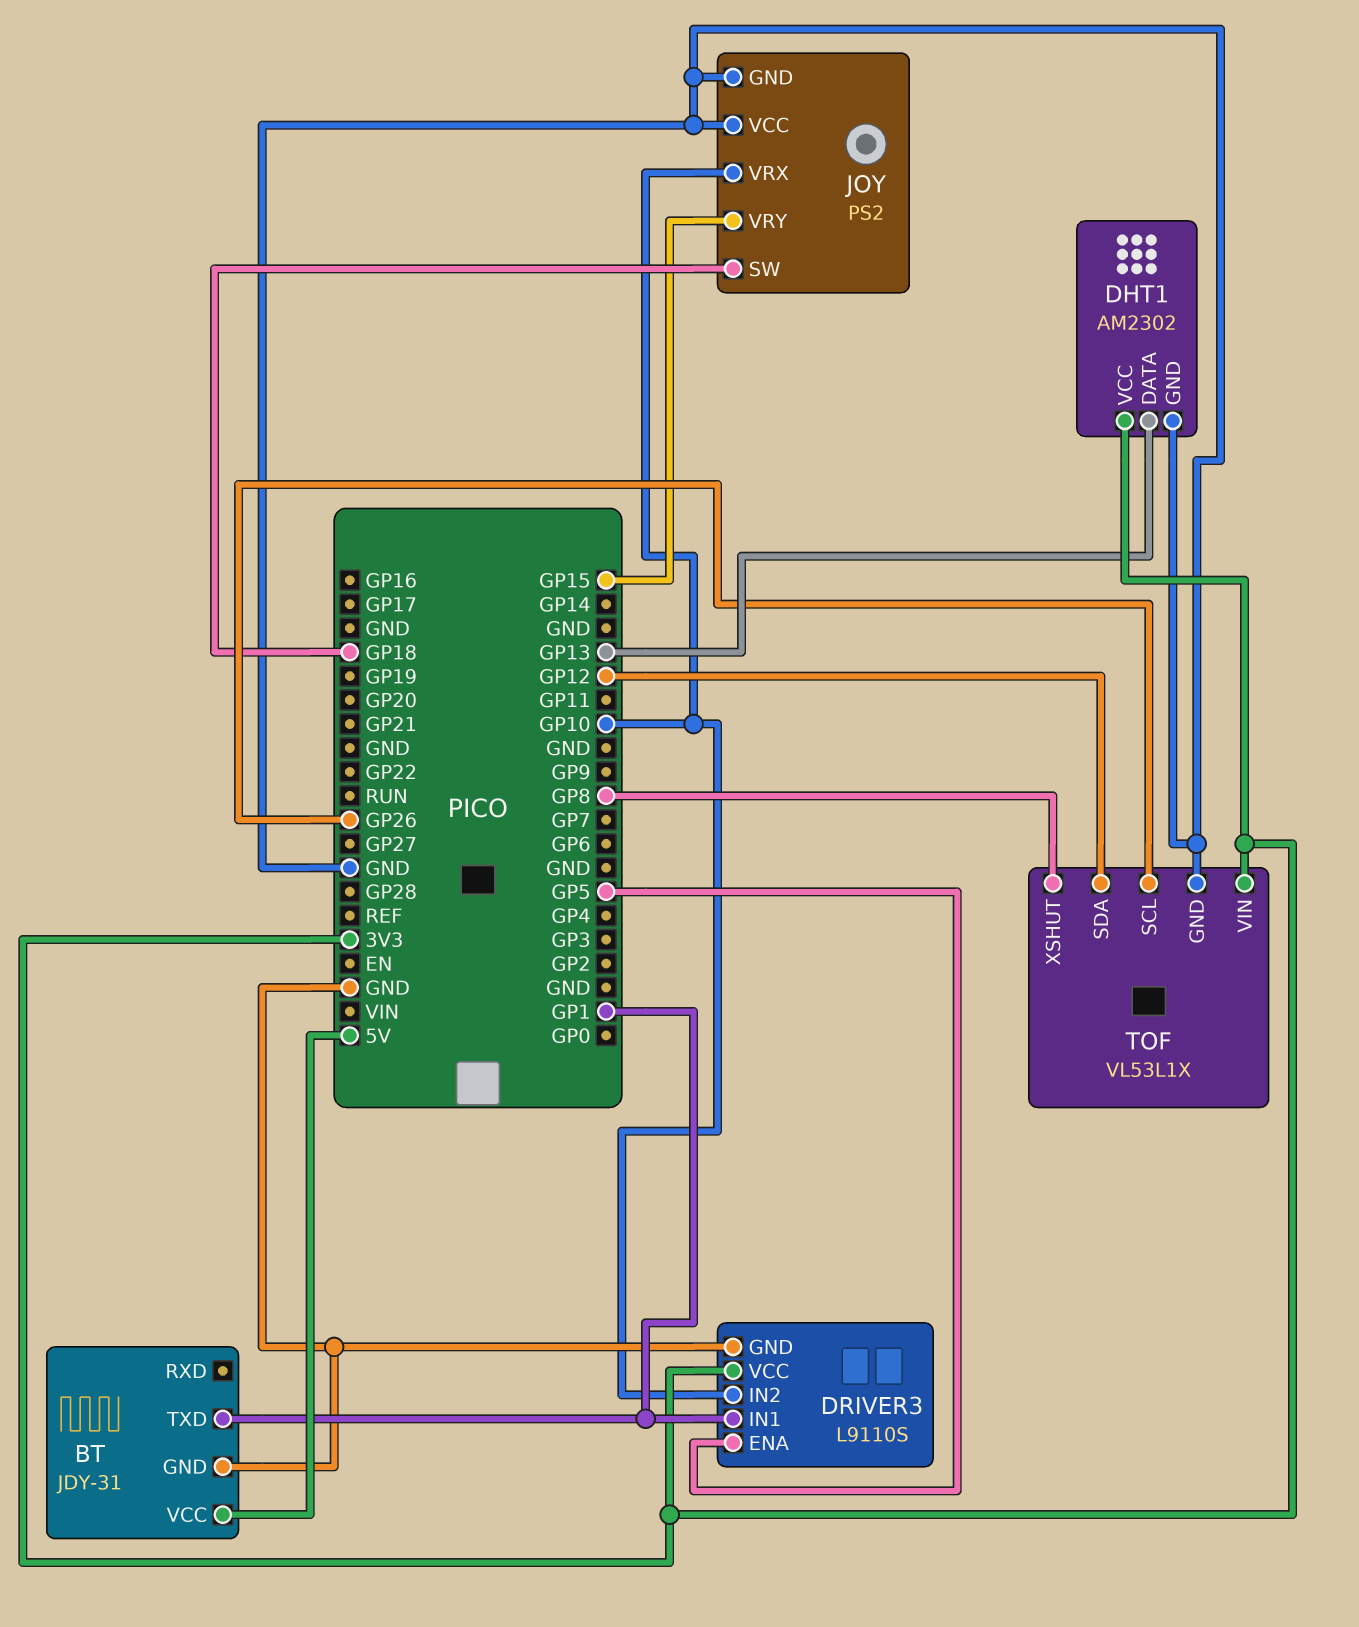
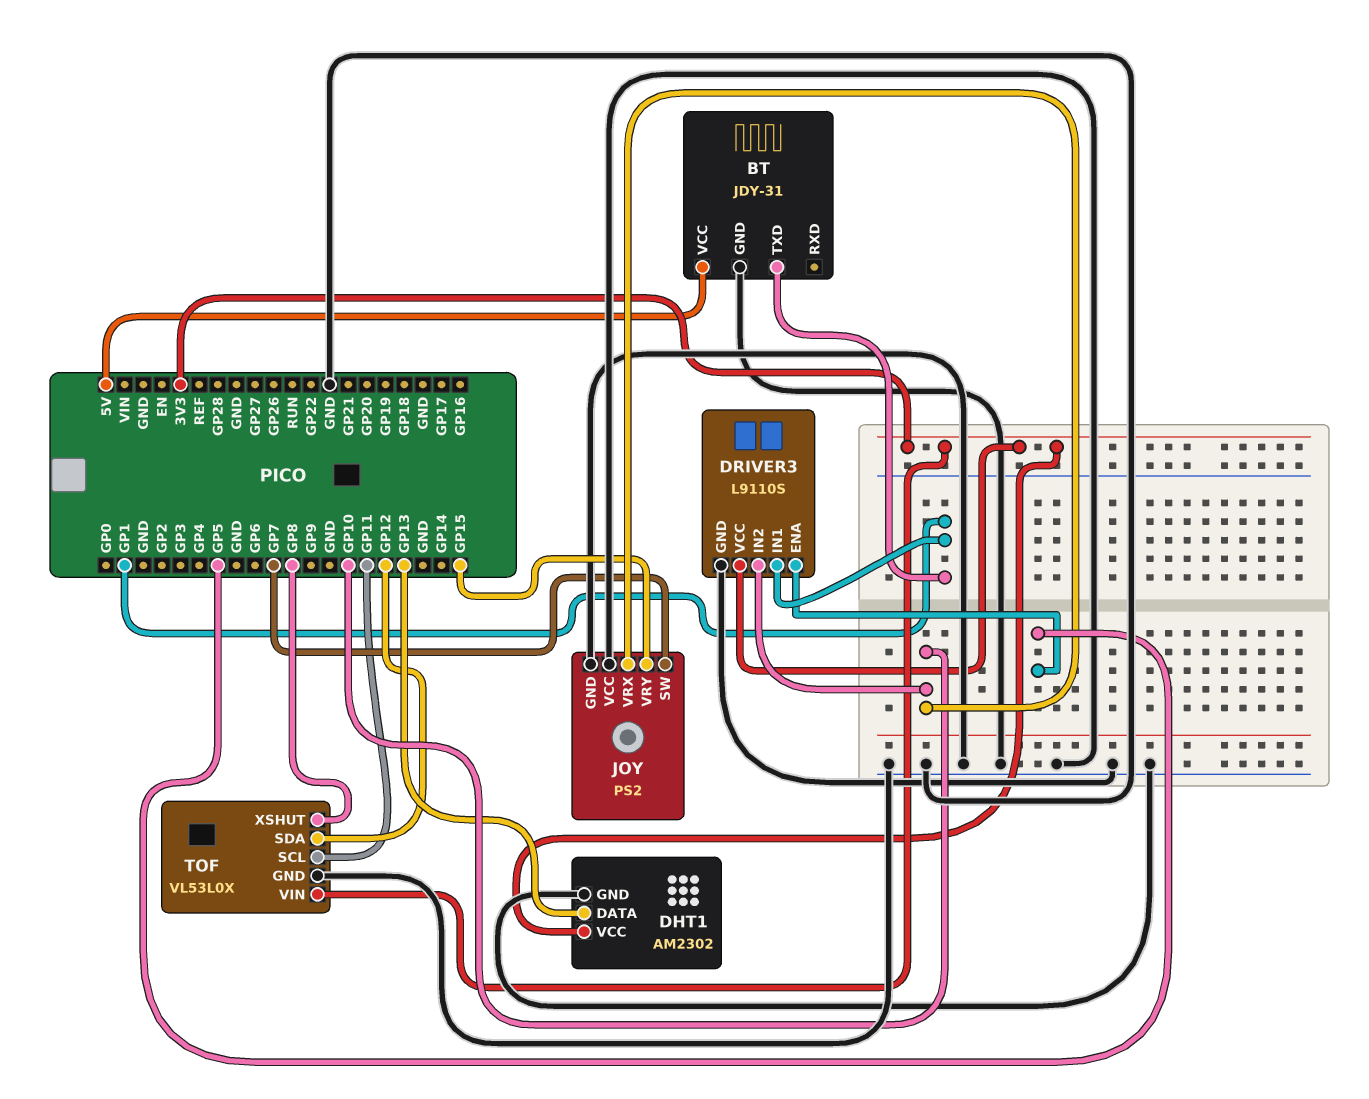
JOY pin SW: GP18 -> GP7
TOF: VL53L1X -> VL53L0X
TOF pin SCL: GP26 -> GP11

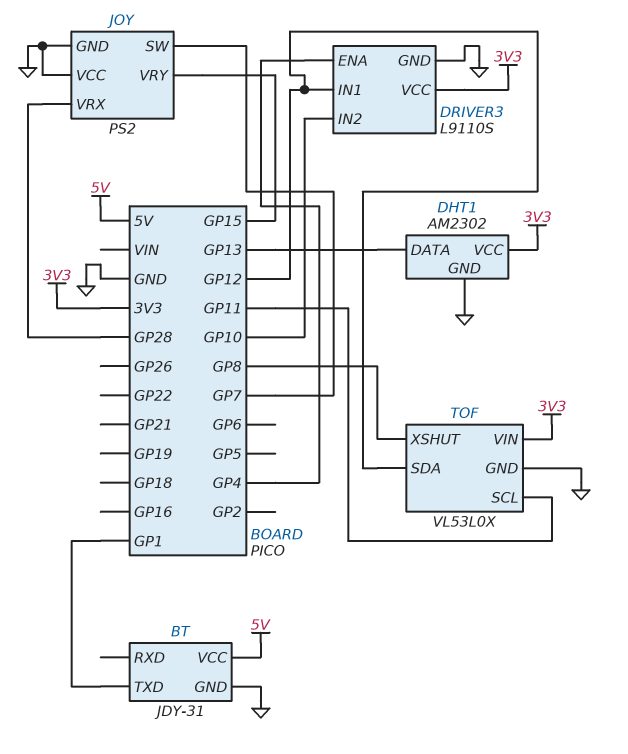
DRIVER3 pin ENA: GP5 -> GP4
DRIVER3 pin IN1: GP1 -> GP12
JOY pin VRX: GP10 -> GP28

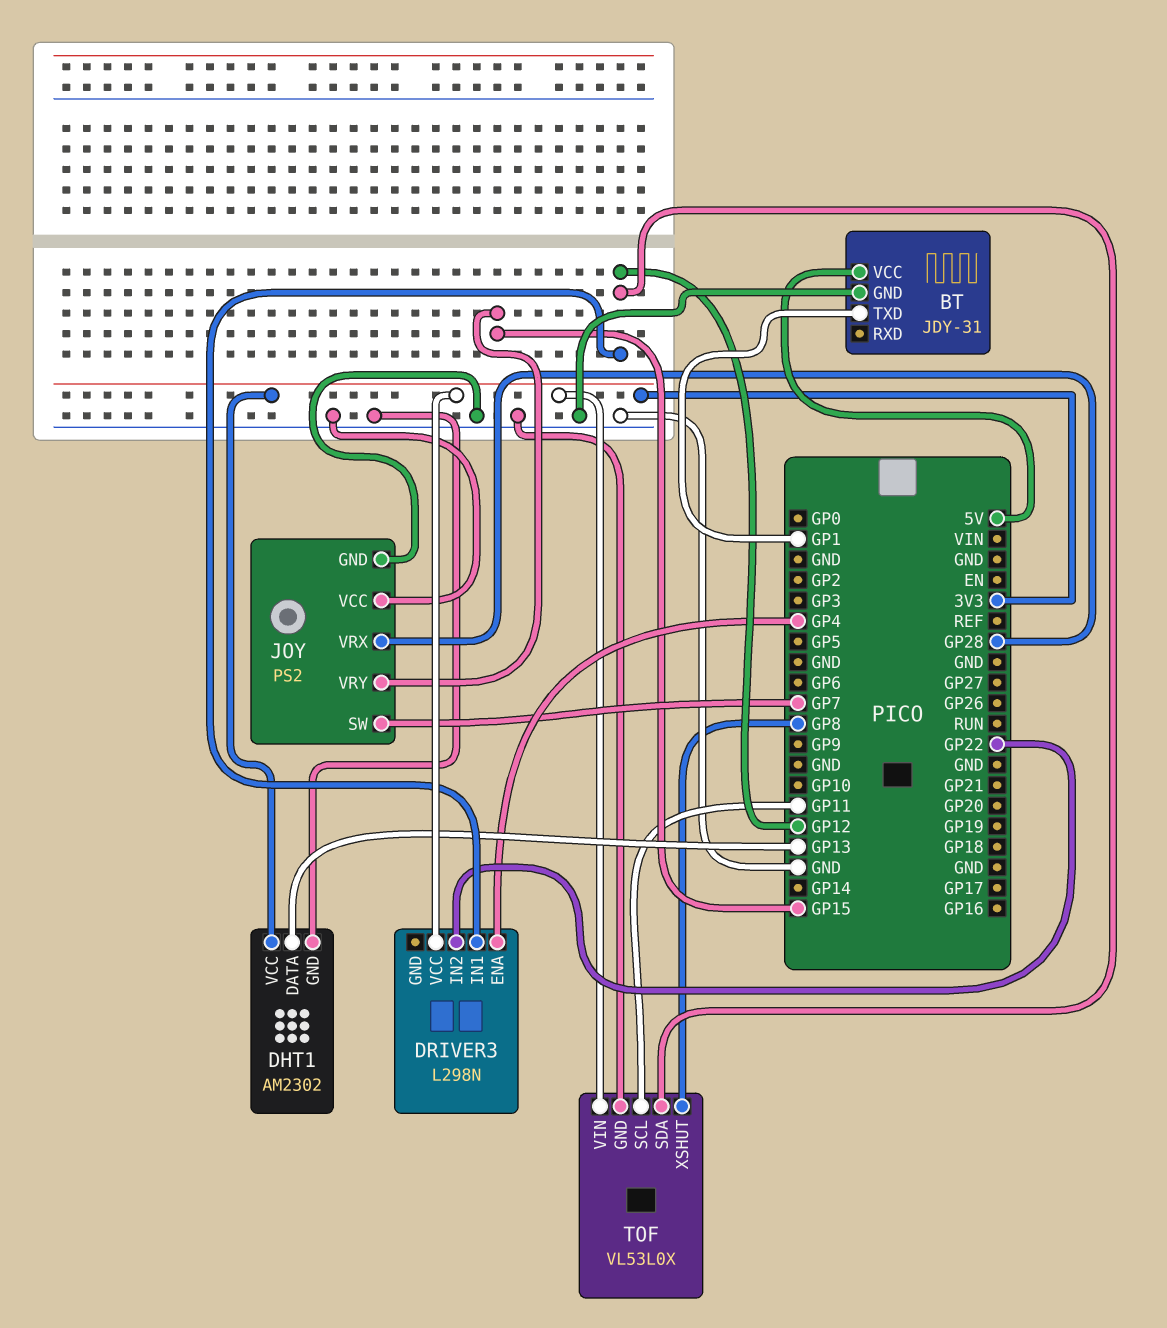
DRIVER3: L9110S -> L298N
DRIVER3 pin GND: GND -> none
DRIVER3 pin IN2: GP10 -> GP22

